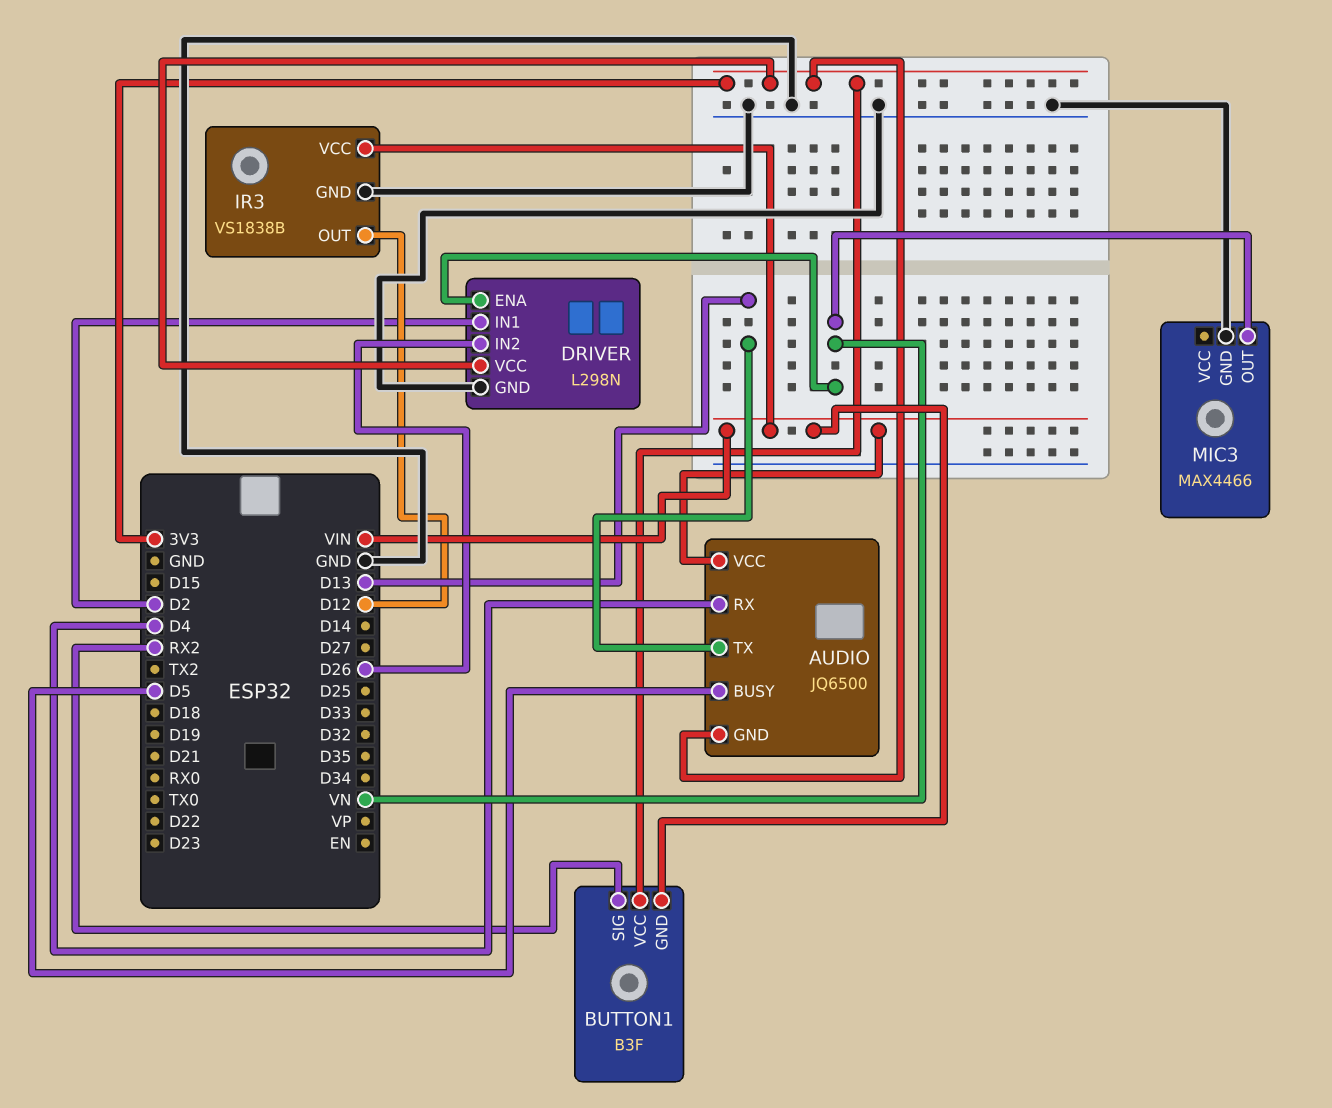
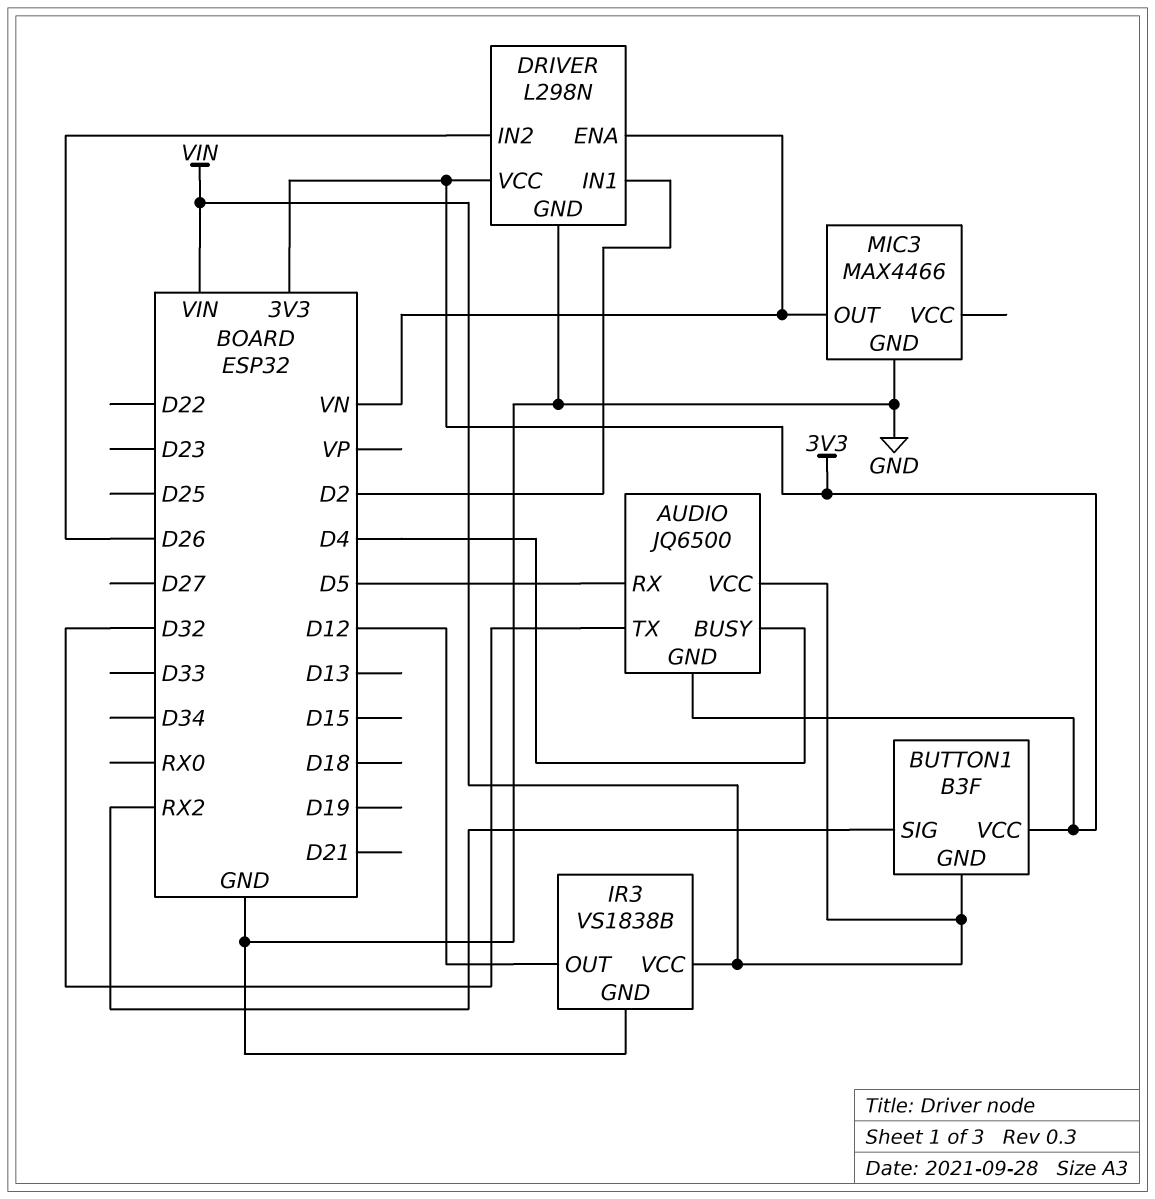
AUDIO pin BUSY: D5 -> D4
AUDIO pin RX: D4 -> D5
AUDIO pin TX: D13 -> D32

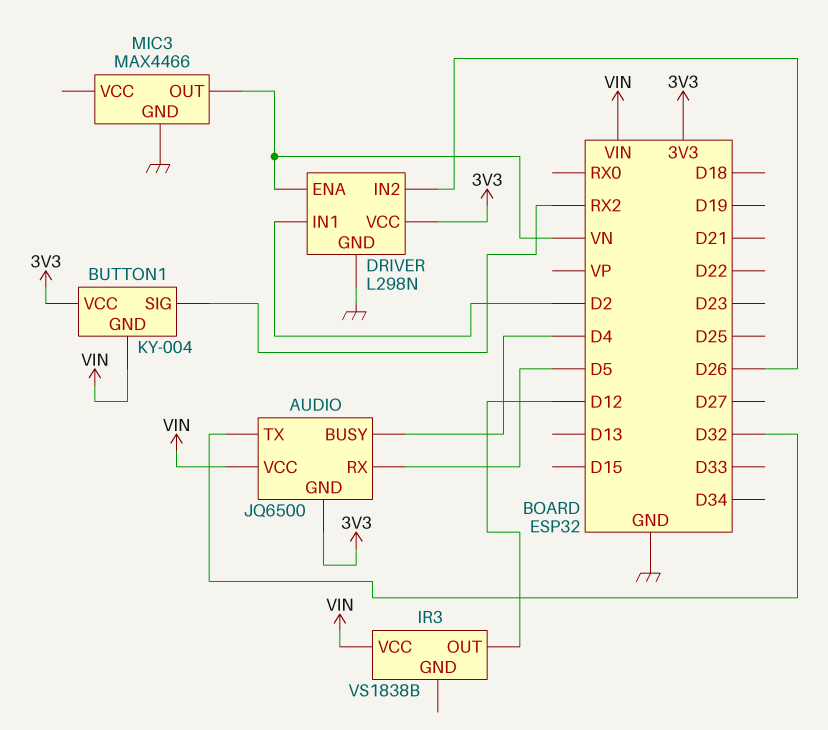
BUTTON1: B3F -> KY-004
IR3 pin GND: GND -> none

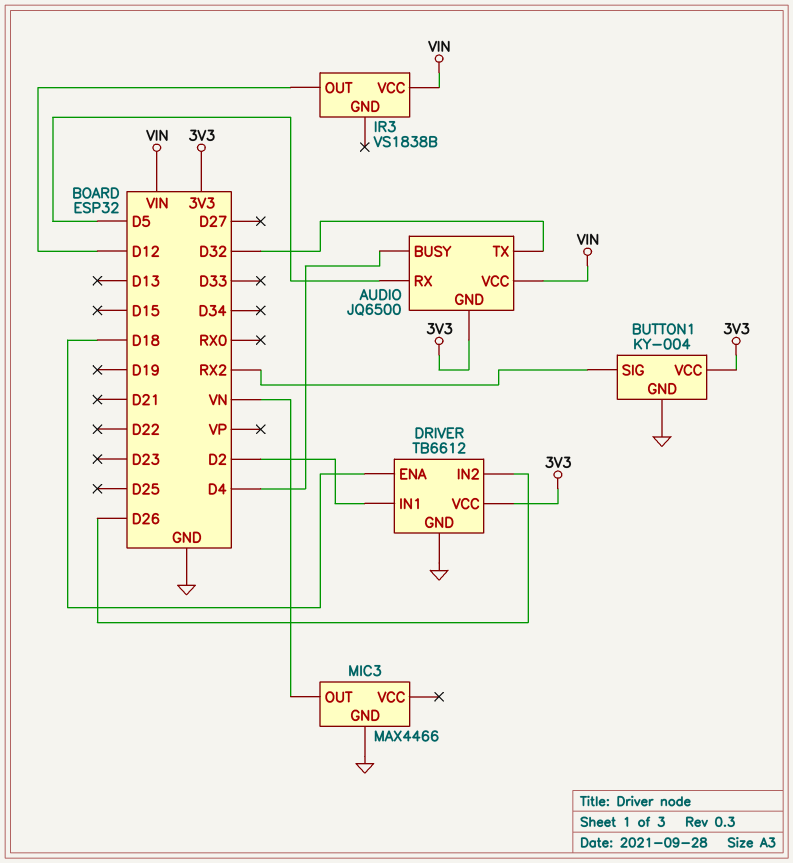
BUTTON1 pin GND: VIN -> GND
DRIVER: L298N -> TB6612
DRIVER pin ENA: VN -> D18

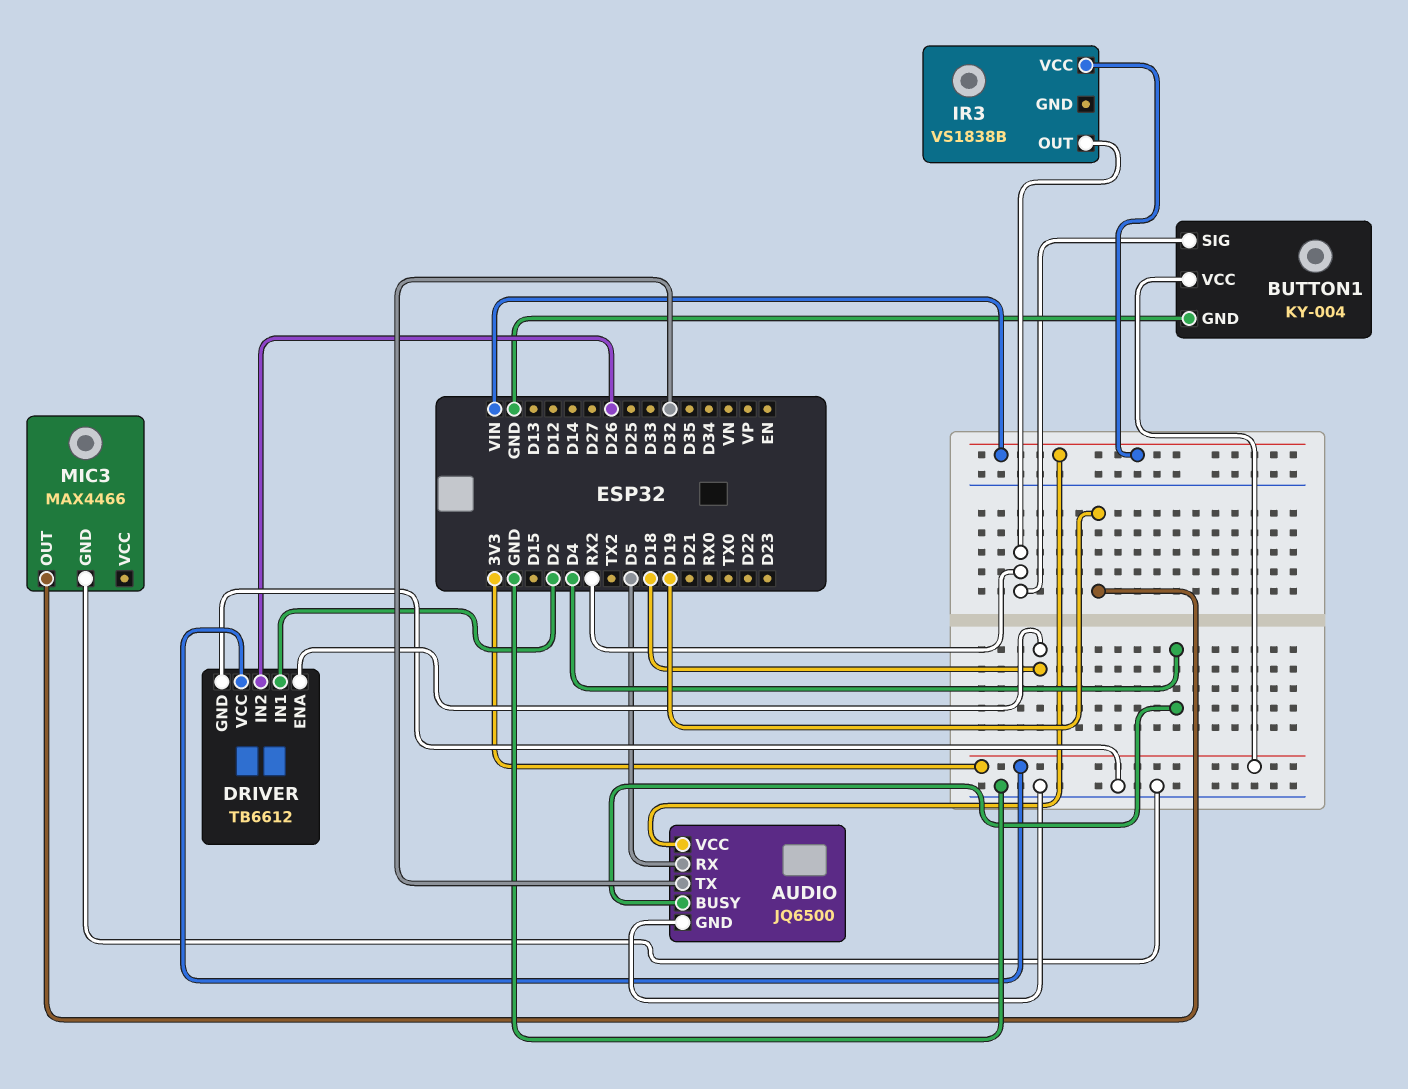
AUDIO pin GND: 3V3 -> GND
IR3 pin OUT: D12 -> RX2
MIC3 pin OUT: VN -> D19

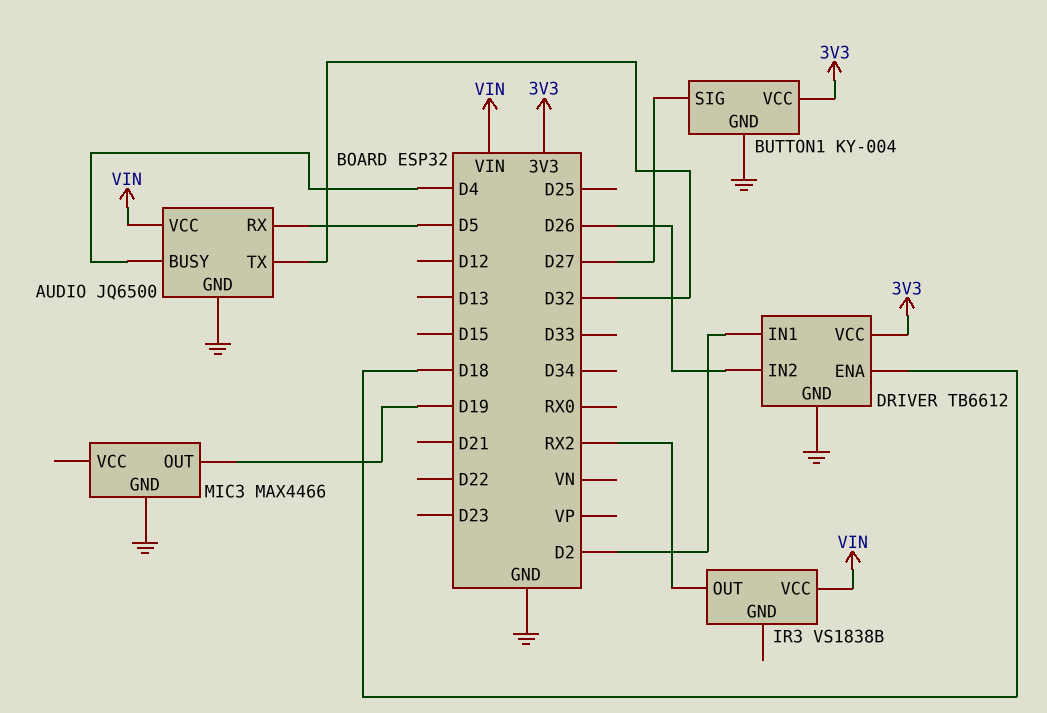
BUTTON1 pin SIG: RX2 -> D27

